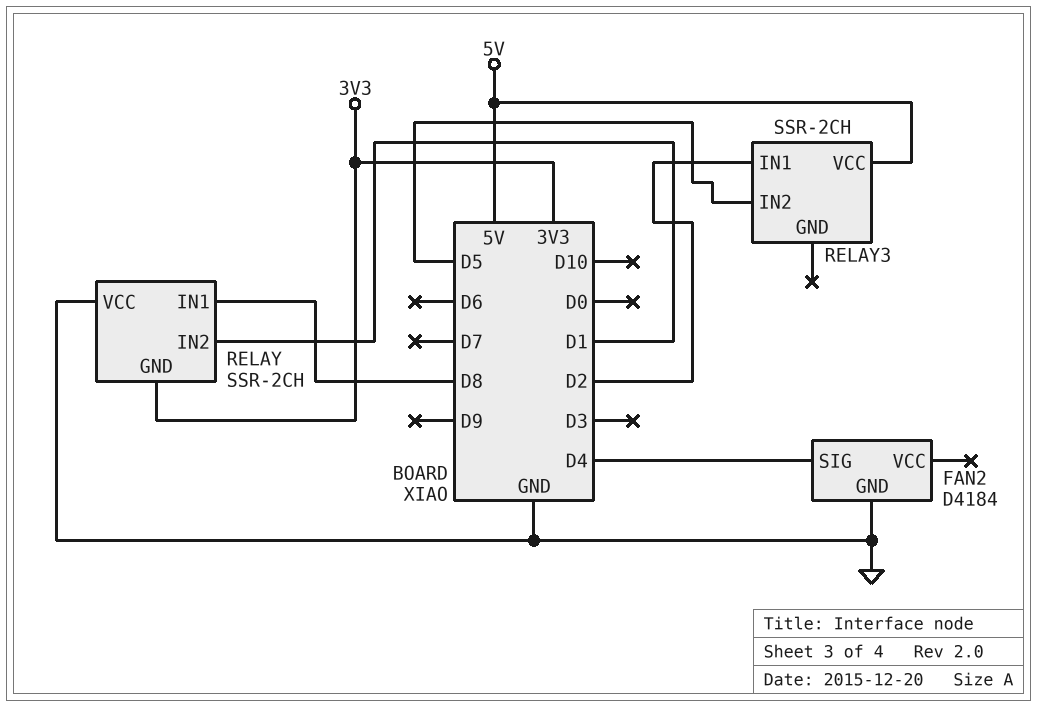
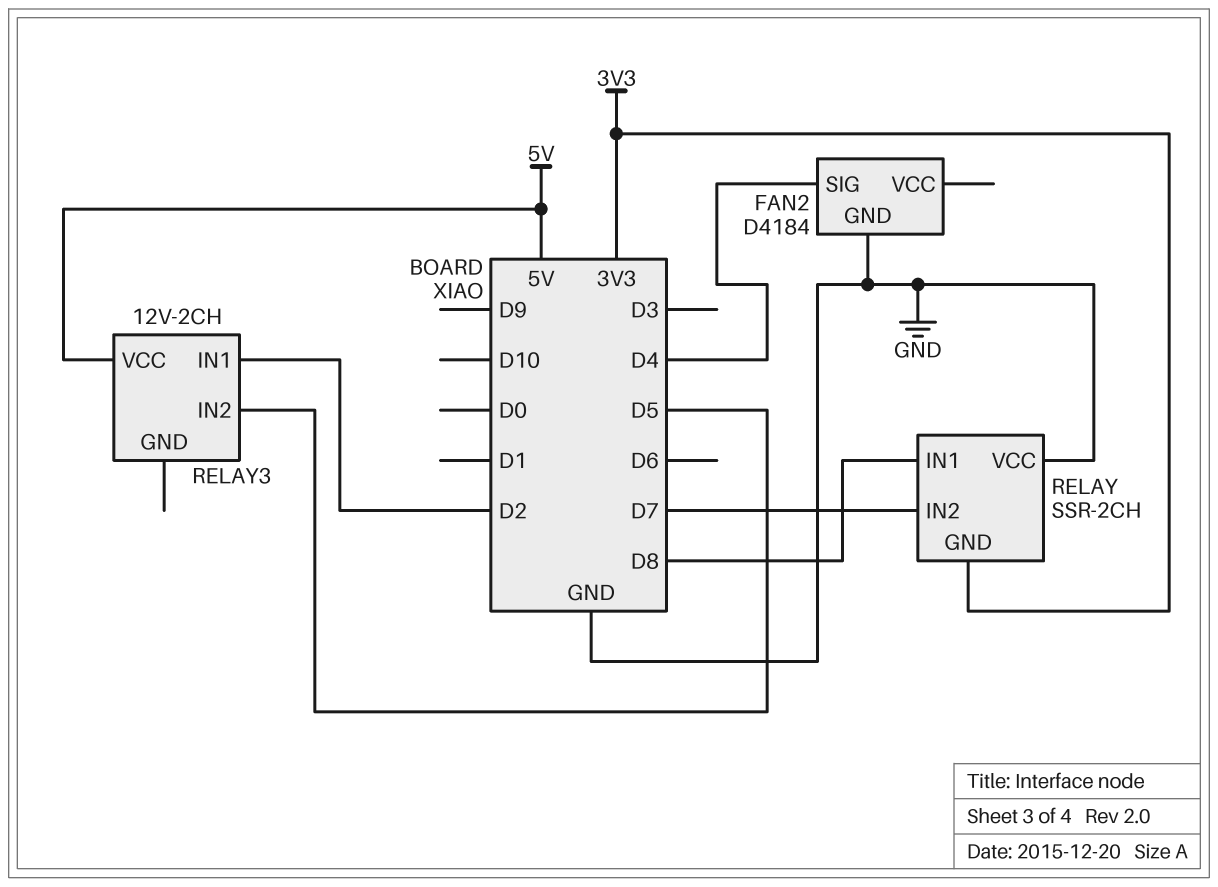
RELAY pin IN2: D1 -> D7
RELAY3: SSR-2CH -> 12V-2CH

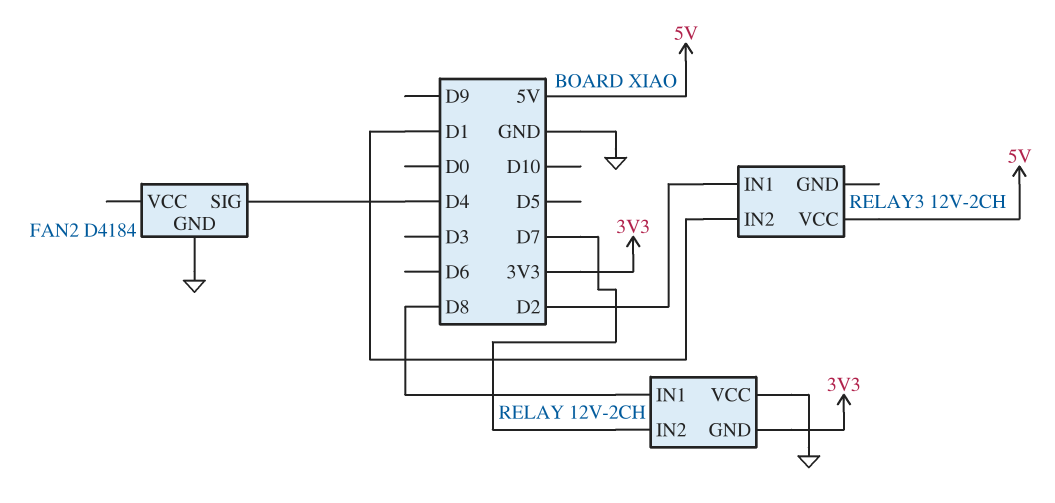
RELAY: SSR-2CH -> 12V-2CH
RELAY3 pin IN2: D5 -> D1

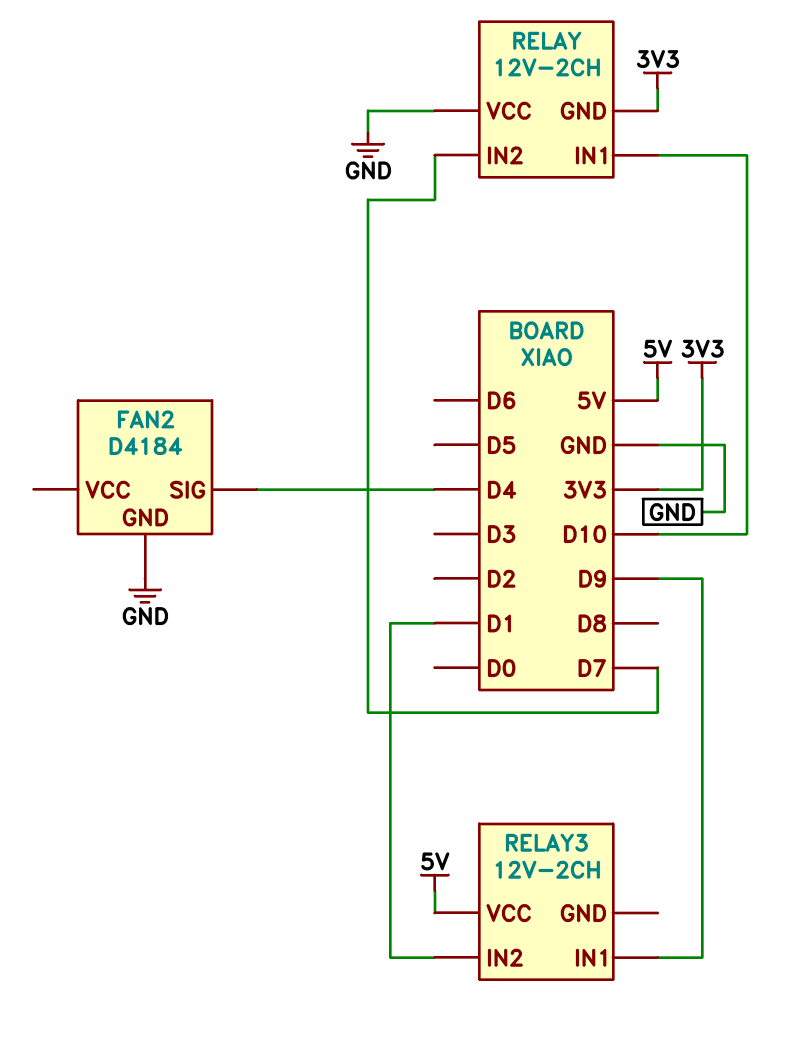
RELAY pin IN1: D8 -> D10
RELAY3 pin IN1: D2 -> D9

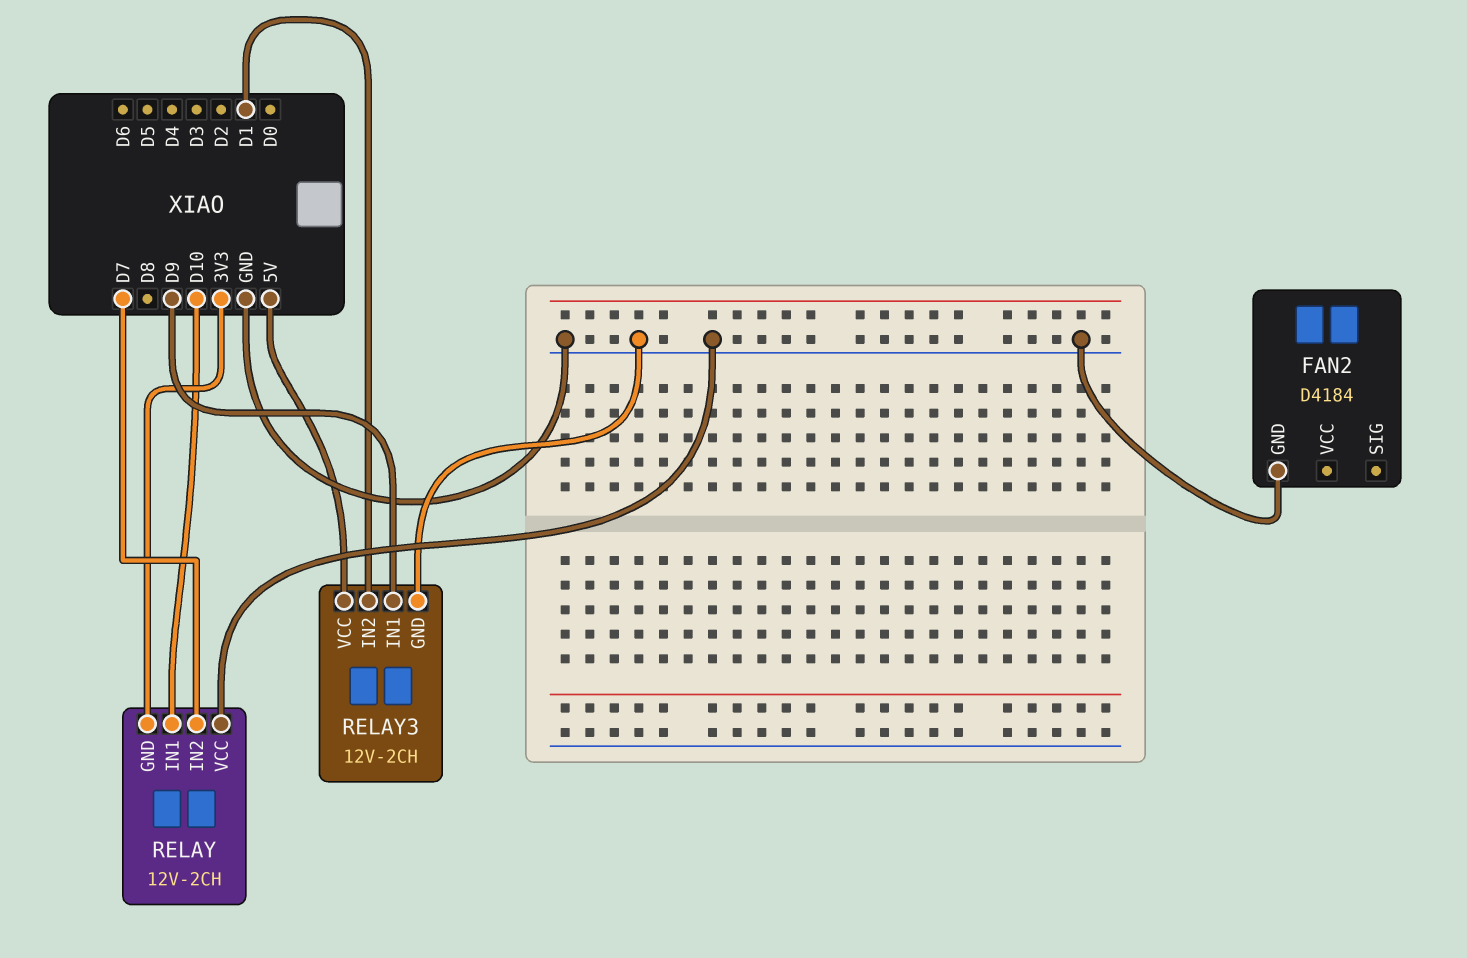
FAN2 pin SIG: D4 -> none
RELAY3 pin GND: none -> GND

